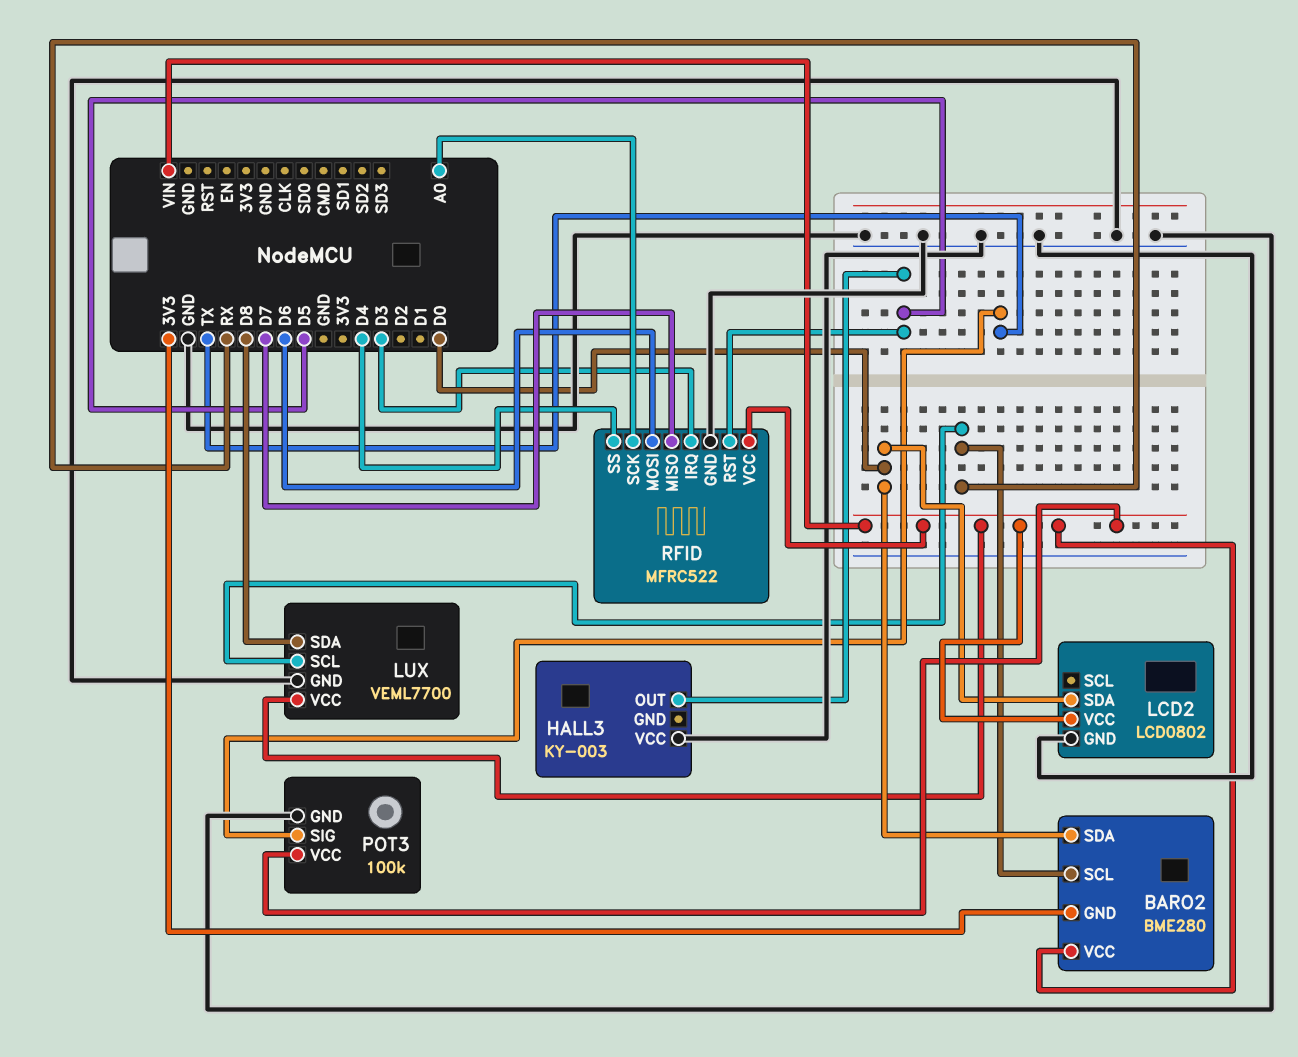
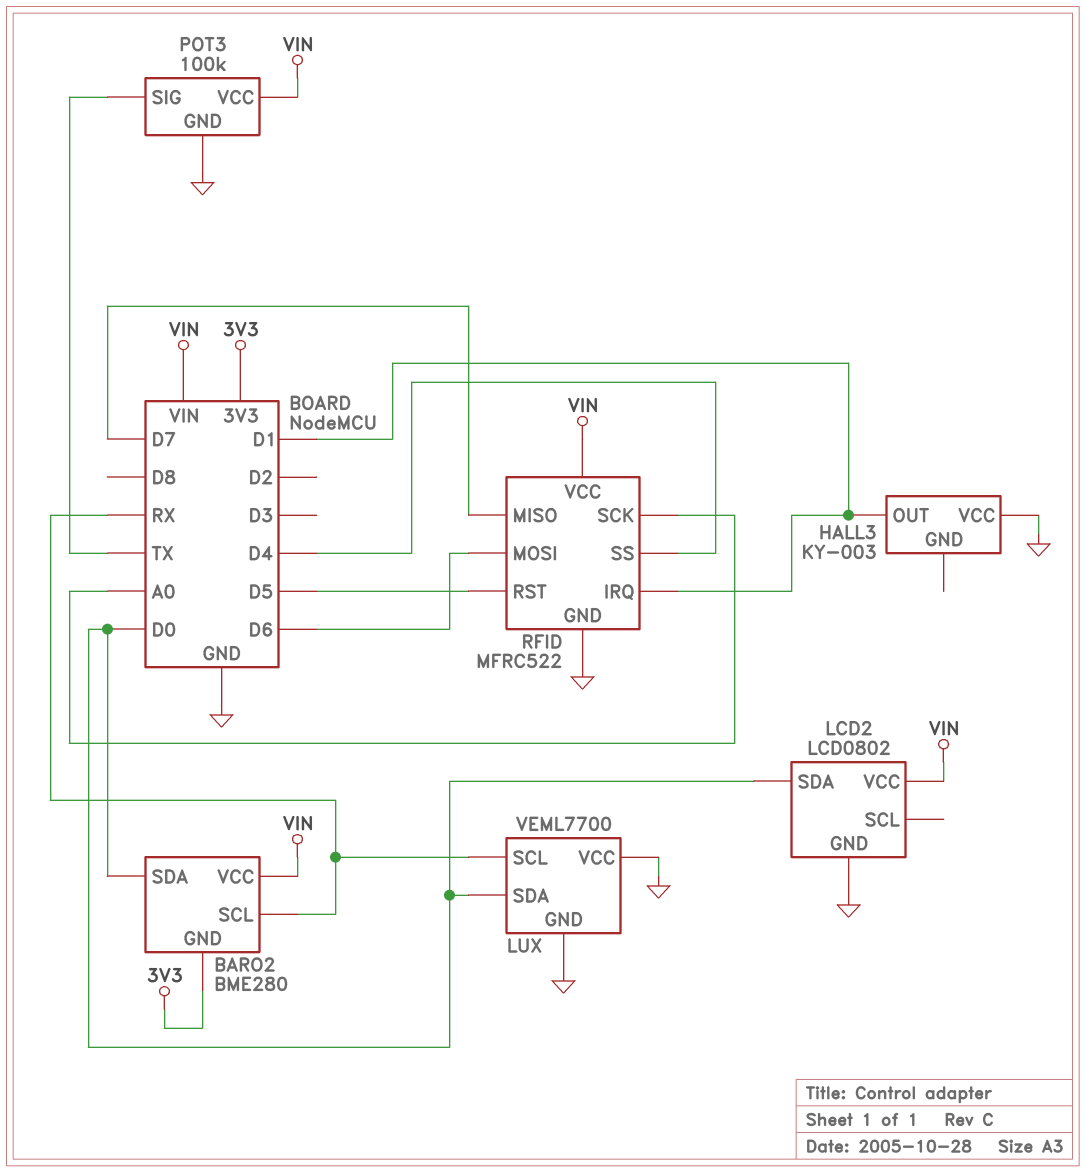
HALL3 pin OUT: D5 -> D1
LUX pin SDA: D8 -> D0
LUX pin VCC: VIN -> GND
RFID pin IRQ: D3 -> D1

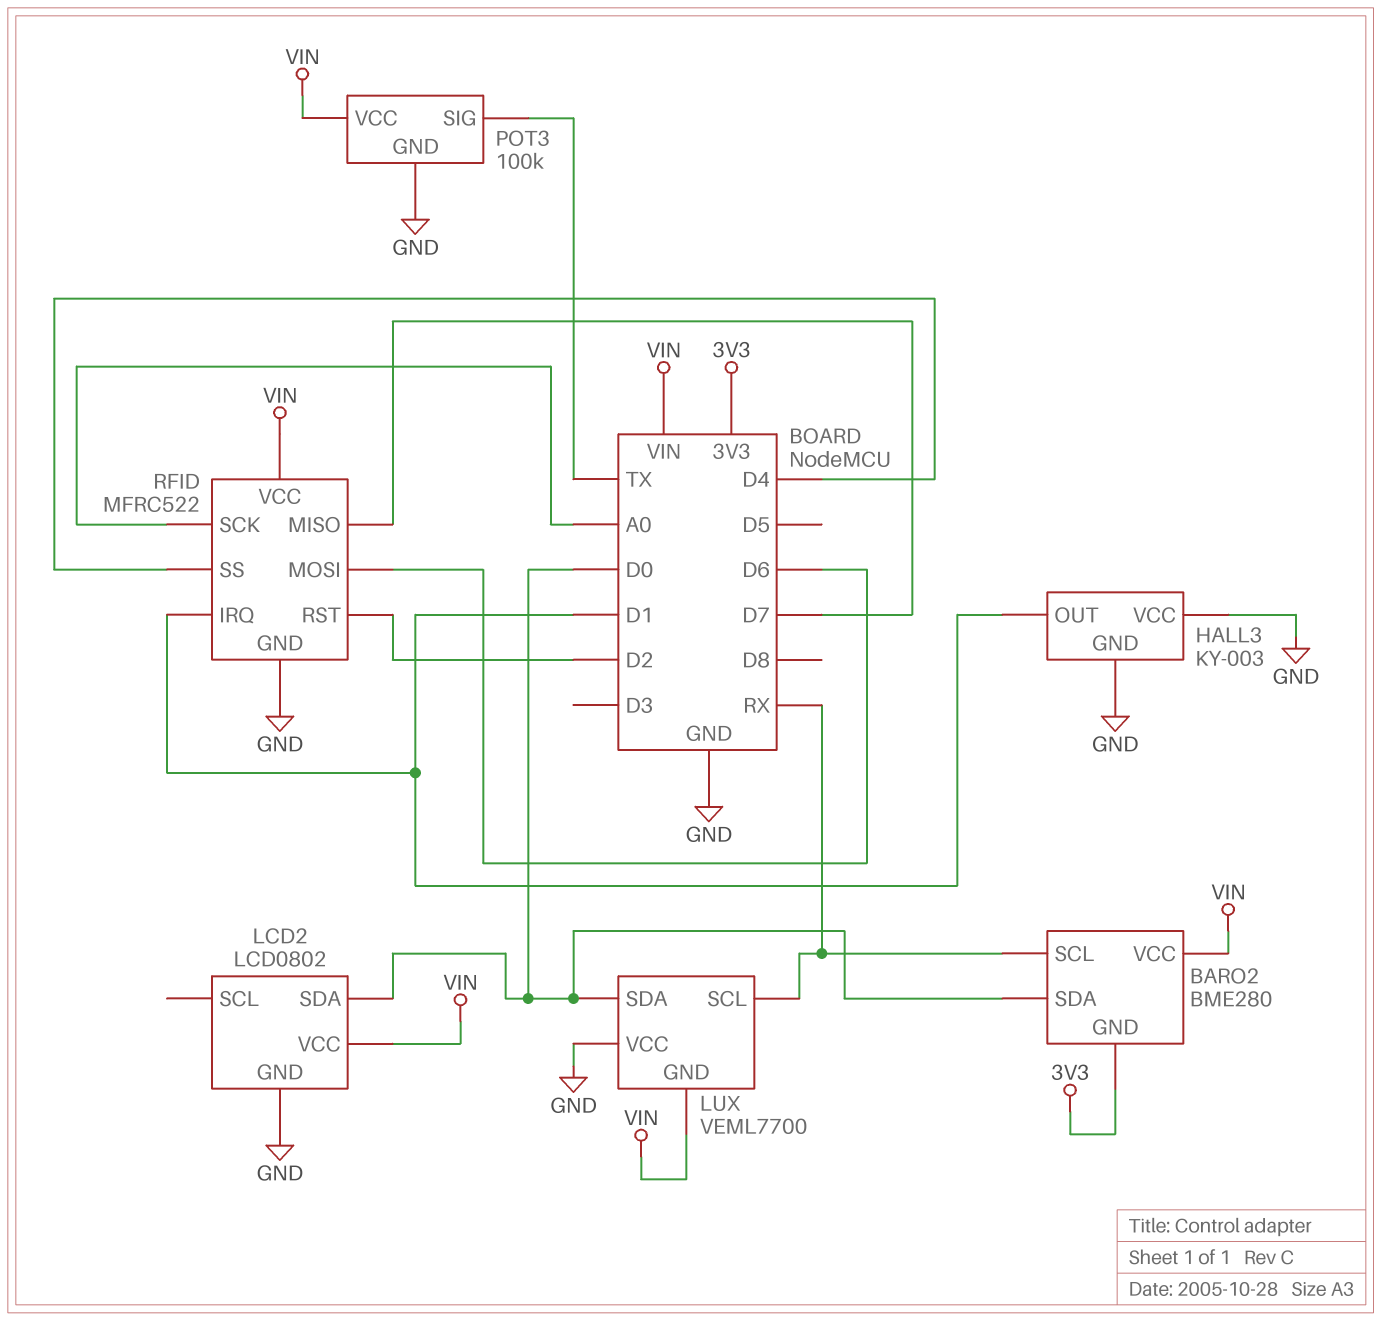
HALL3 pin GND: none -> GND
LUX pin GND: GND -> VIN
RFID pin RST: D5 -> D2

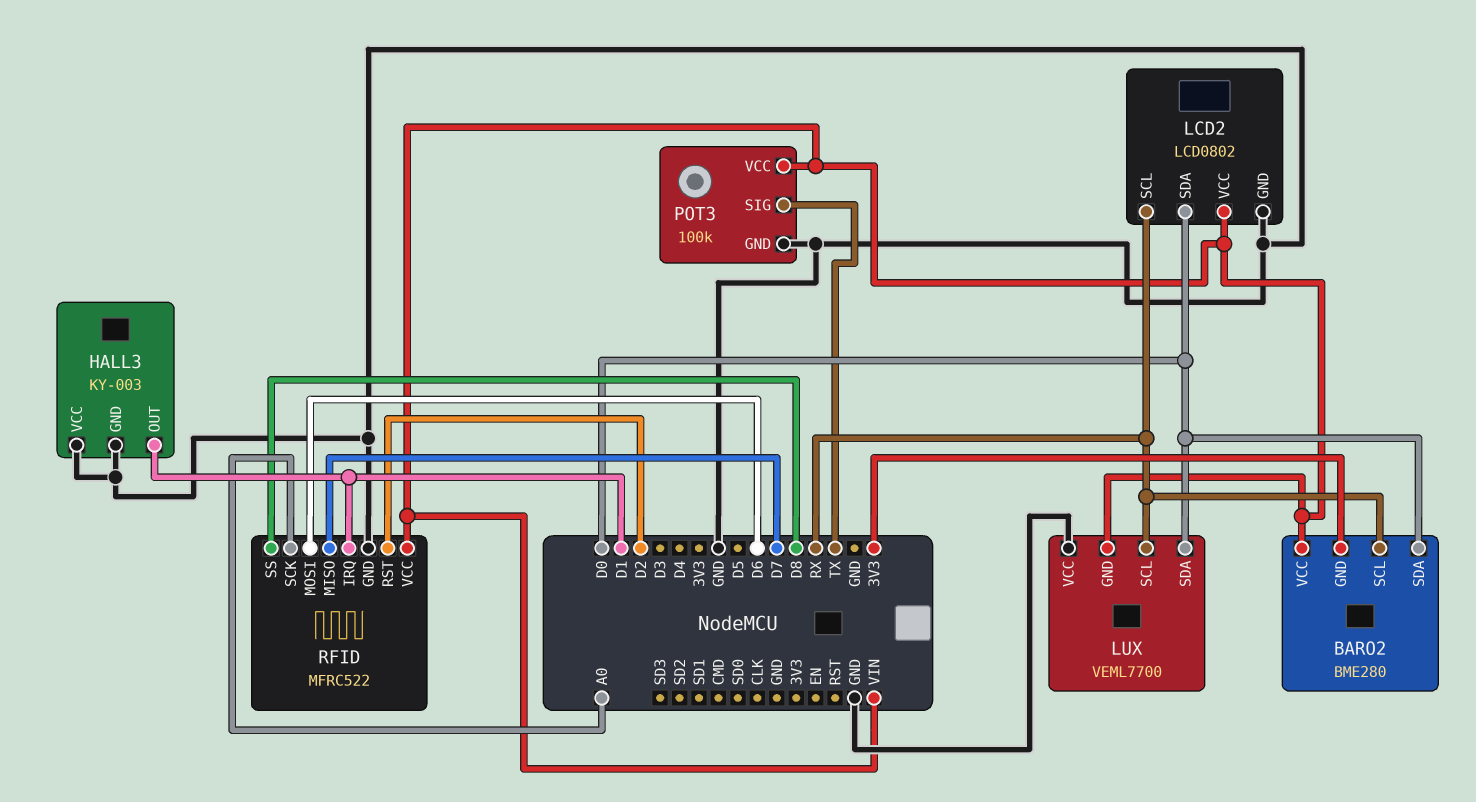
LCD2 pin SCL: none -> RX
RFID pin SS: D4 -> D8

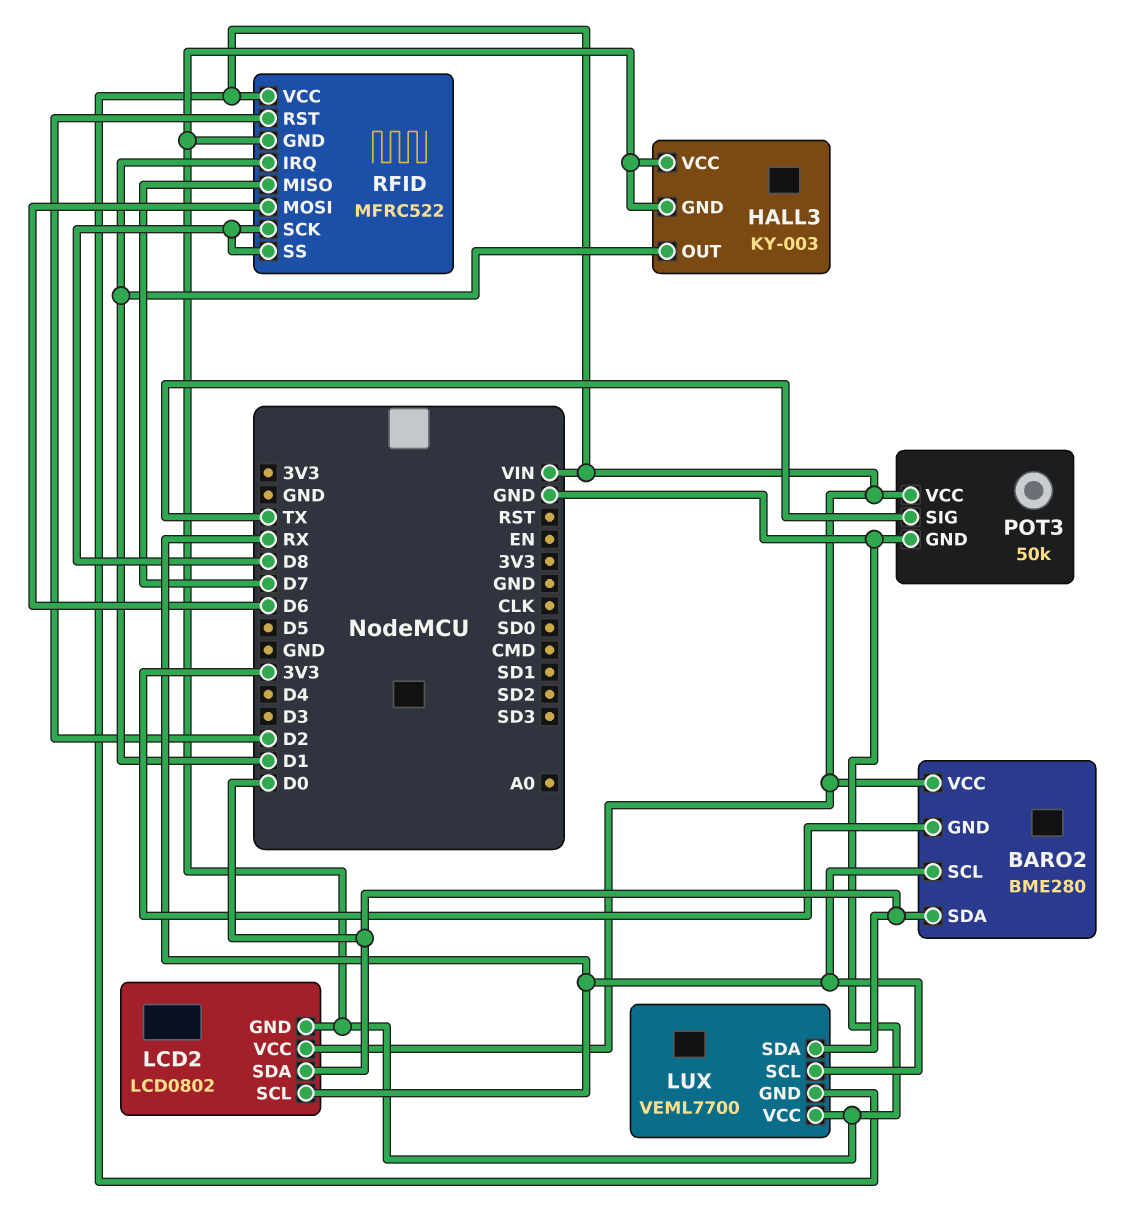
POT3: 100k -> 50k
RFID pin SCK: A0 -> D8

